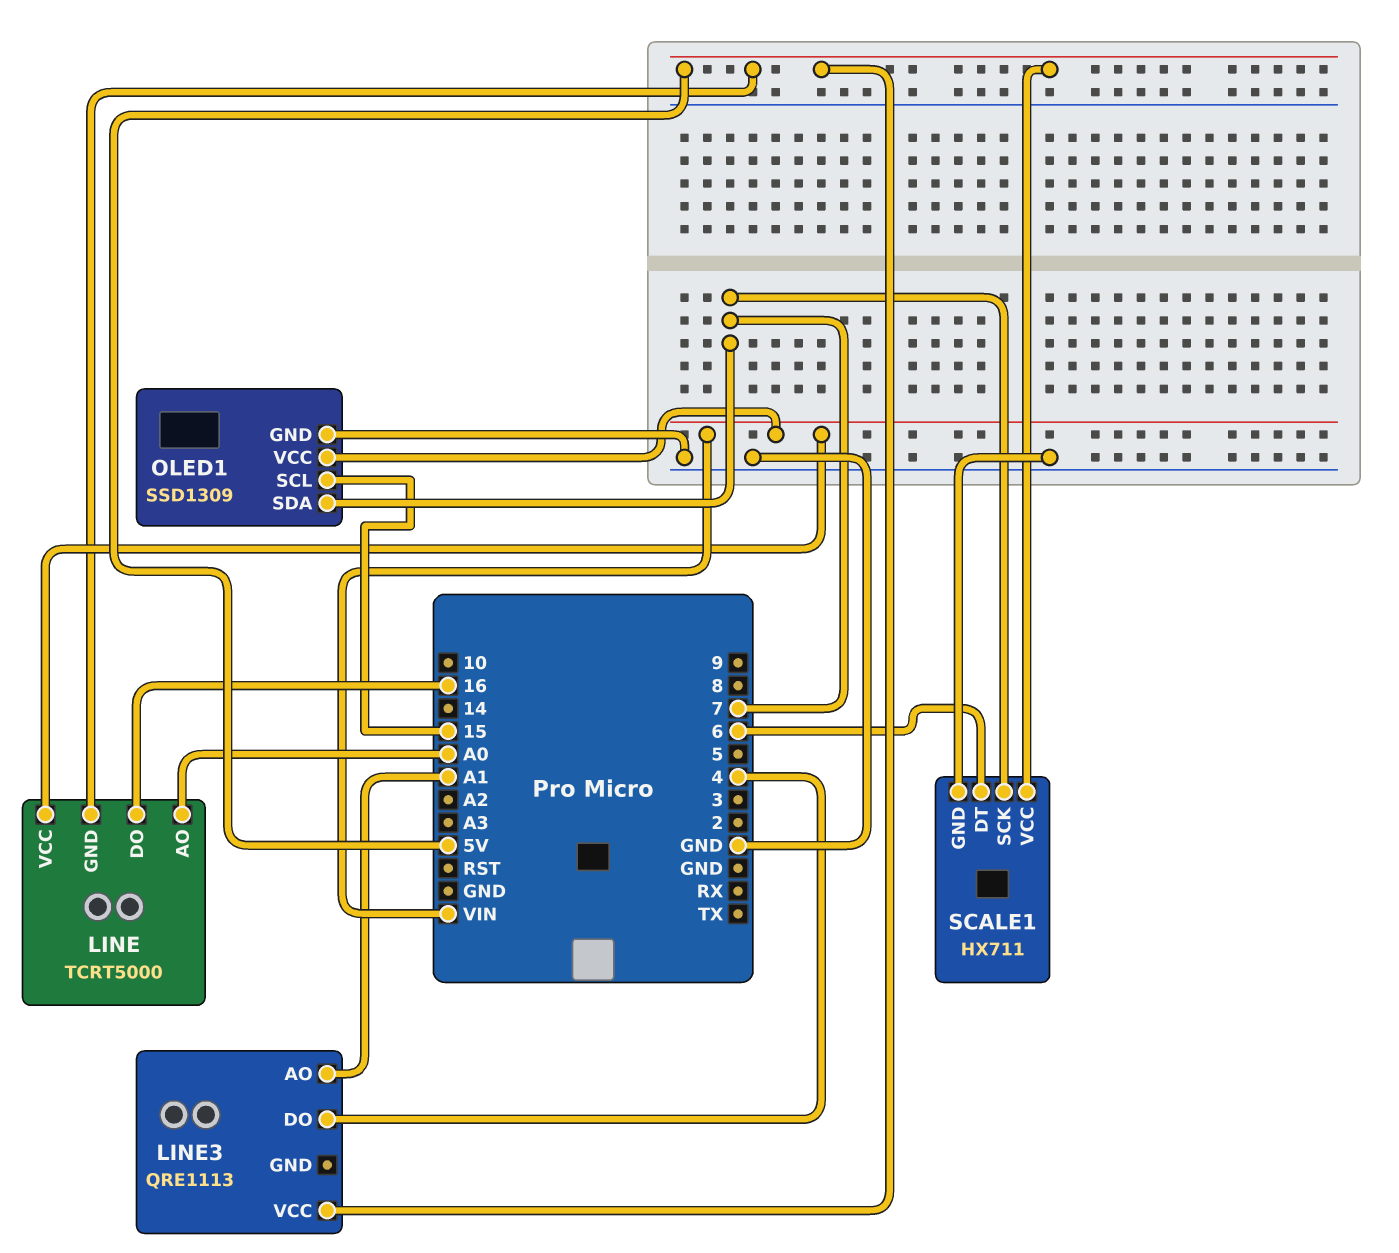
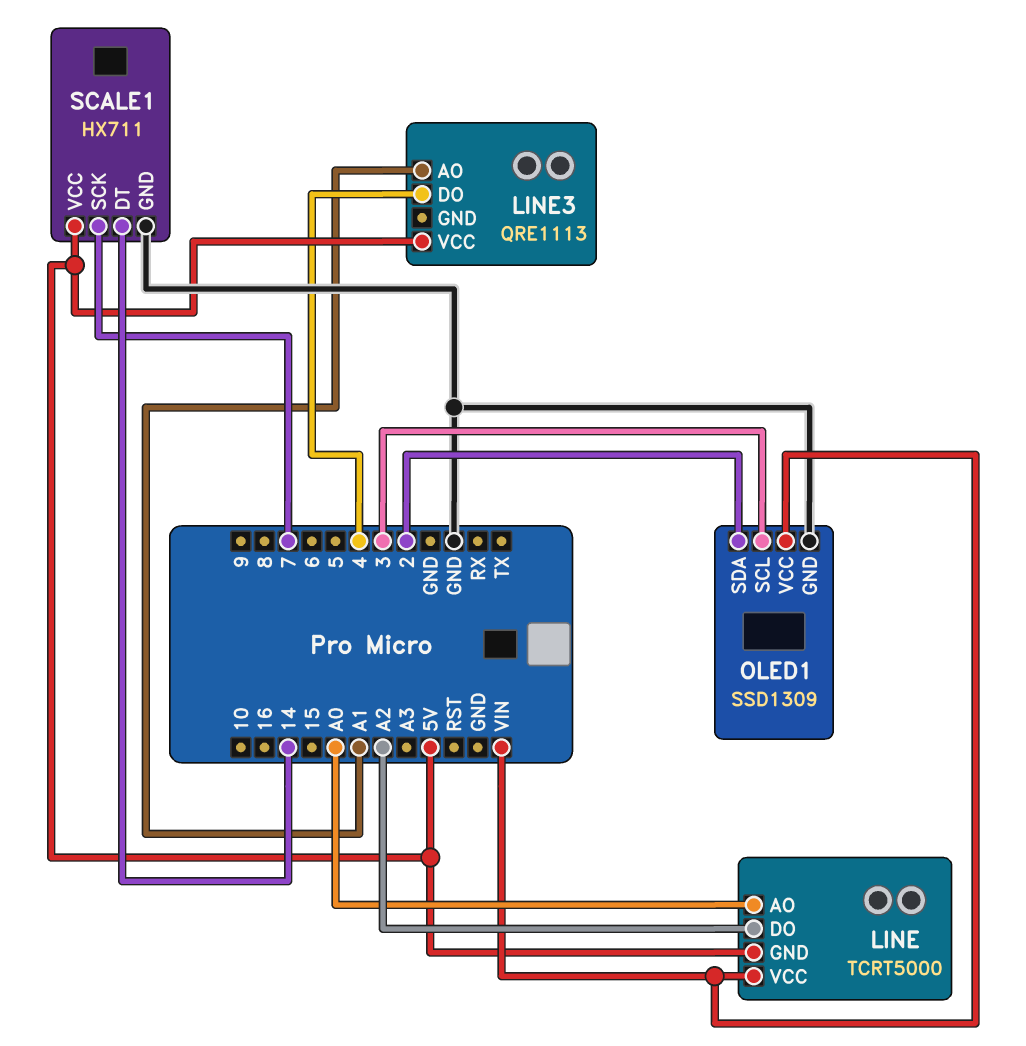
LINE pin DO: 16 -> A2
OLED1 pin SCL: 15 -> 3
OLED1 pin SDA: 7 -> 2
SCALE1 pin DT: 6 -> 14

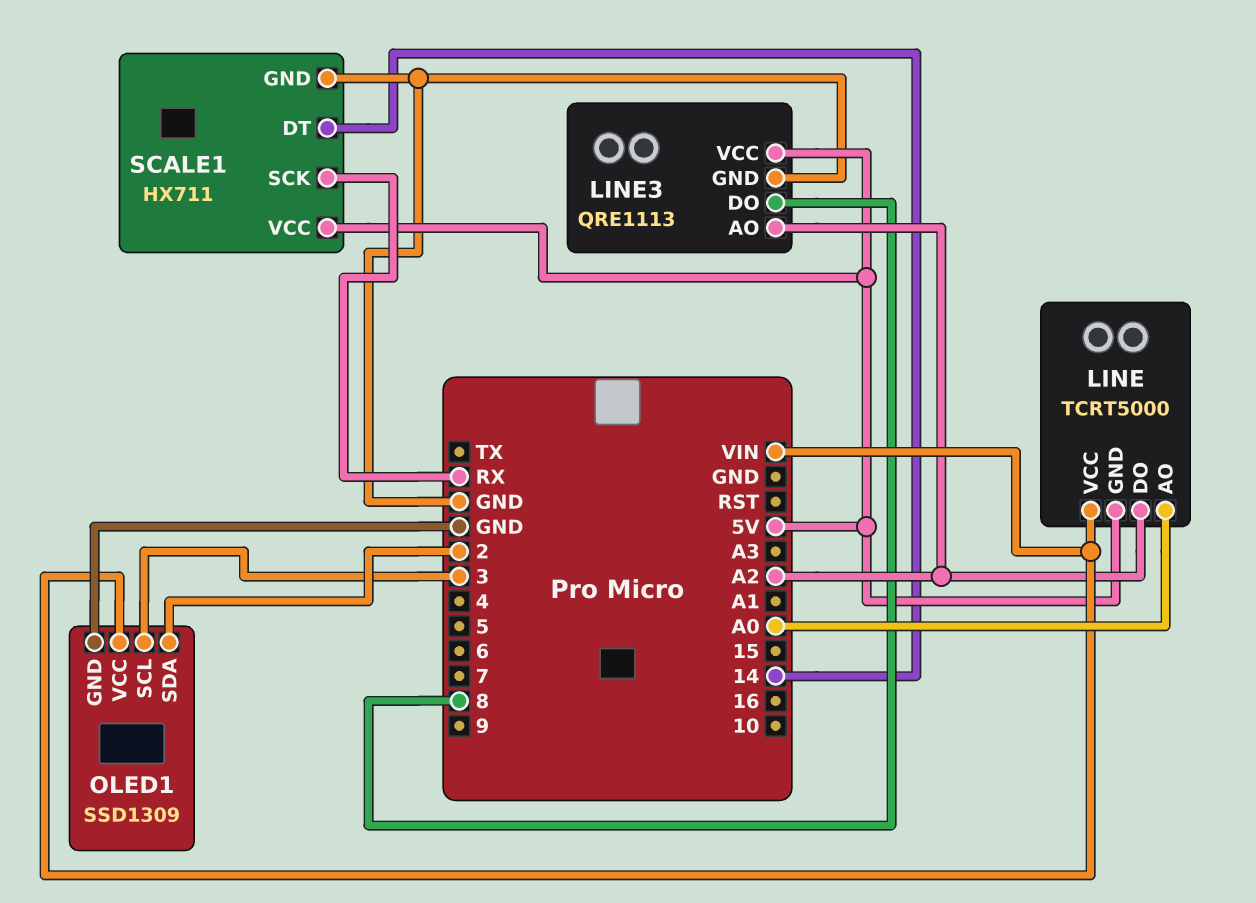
LINE3 pin AO: A1 -> A2
LINE3 pin DO: 4 -> 8
LINE3 pin GND: none -> GND
SCALE1 pin SCK: 7 -> RX

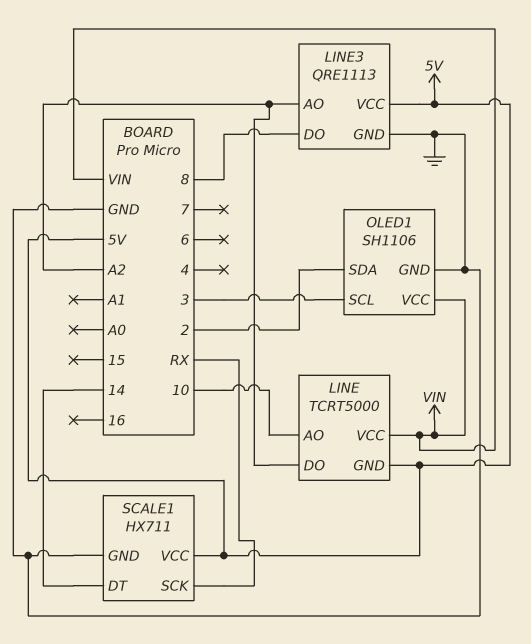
LINE pin AO: A0 -> 10
OLED1: SSD1309 -> SH1106

